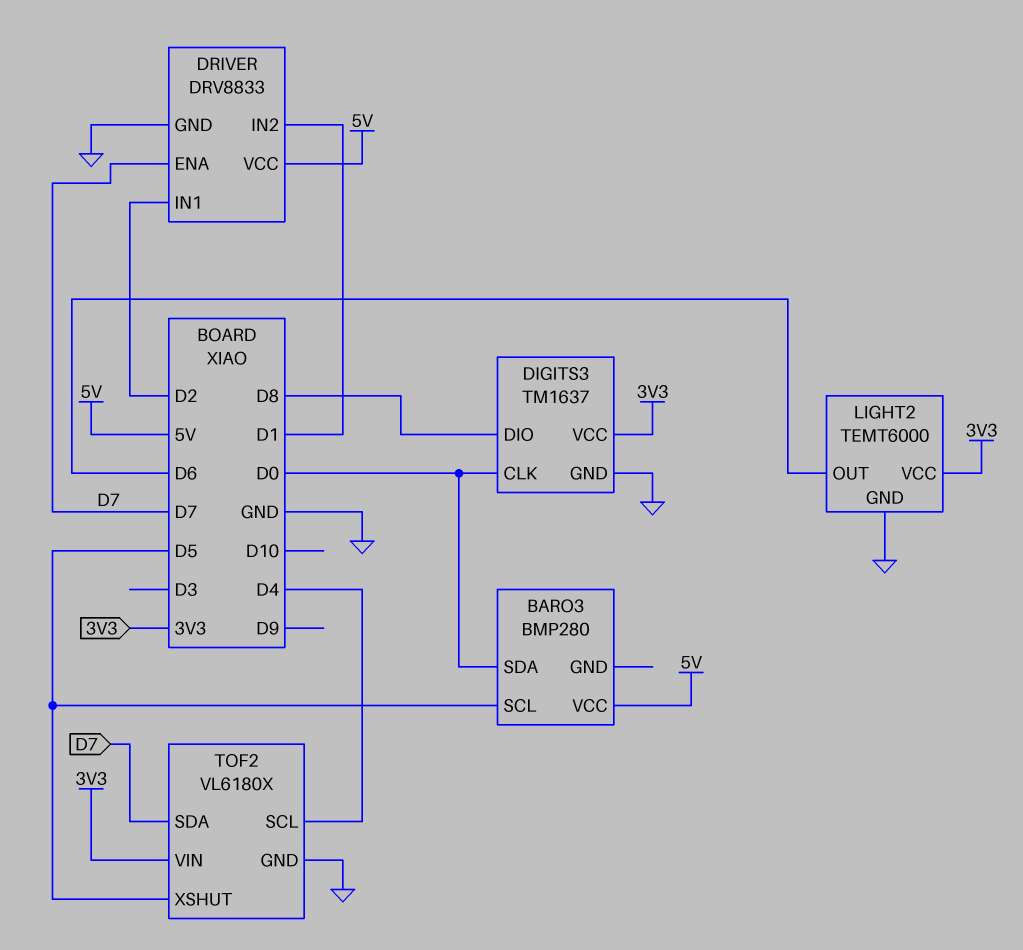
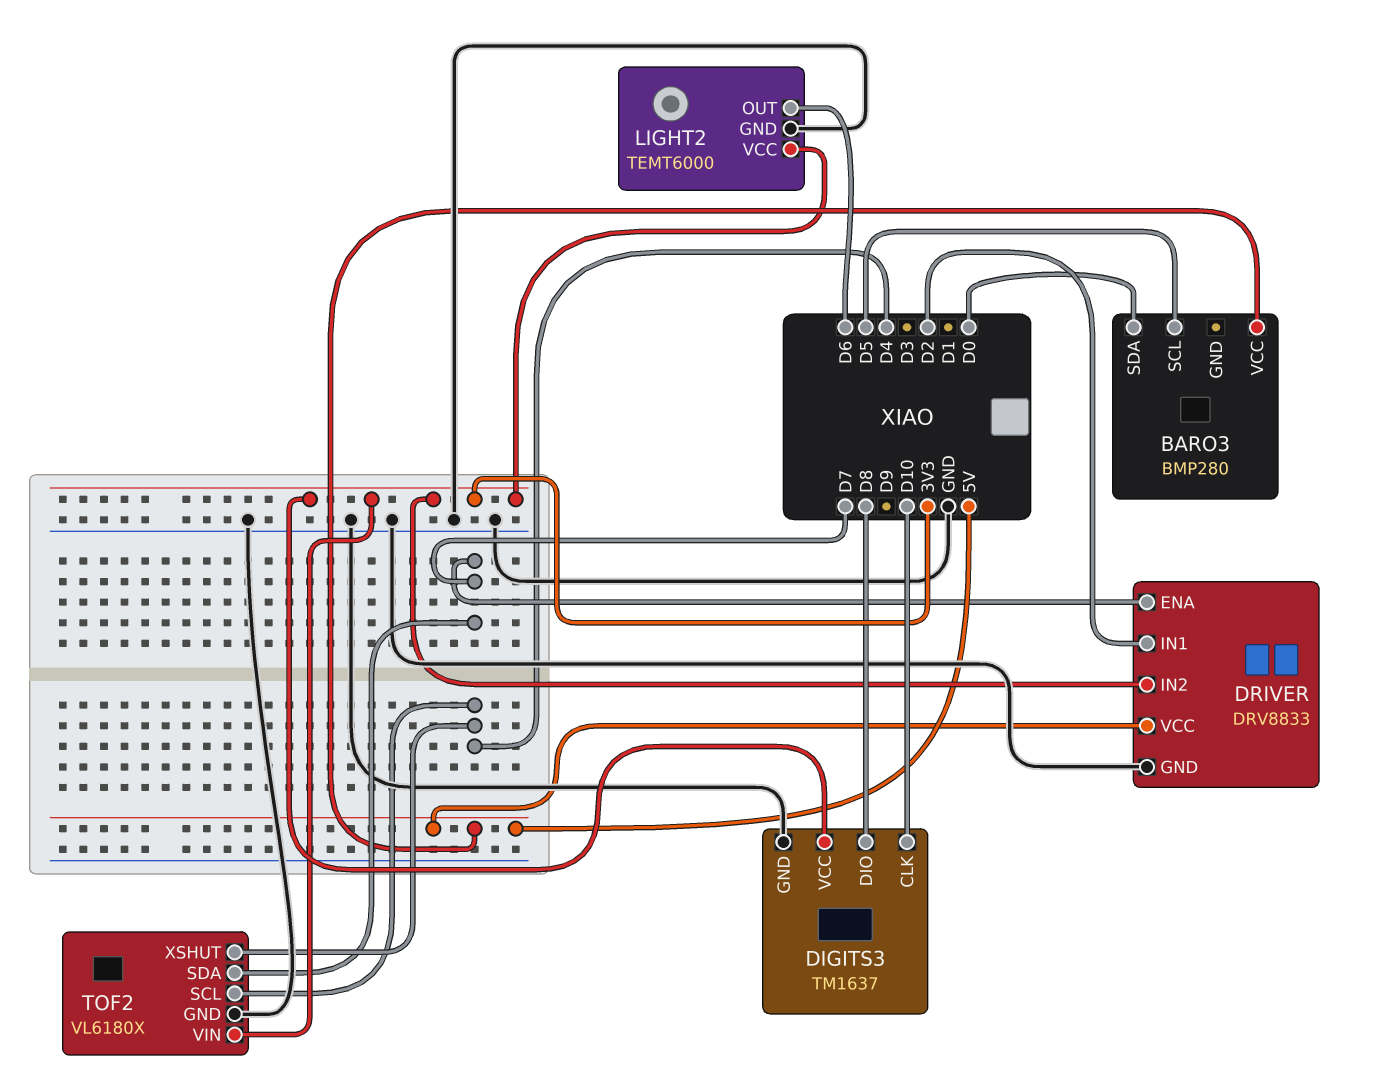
DIGITS3 pin CLK: D0 -> D10
DRIVER pin IN2: D1 -> 3V3
TOF2 pin XSHUT: D5 -> D4

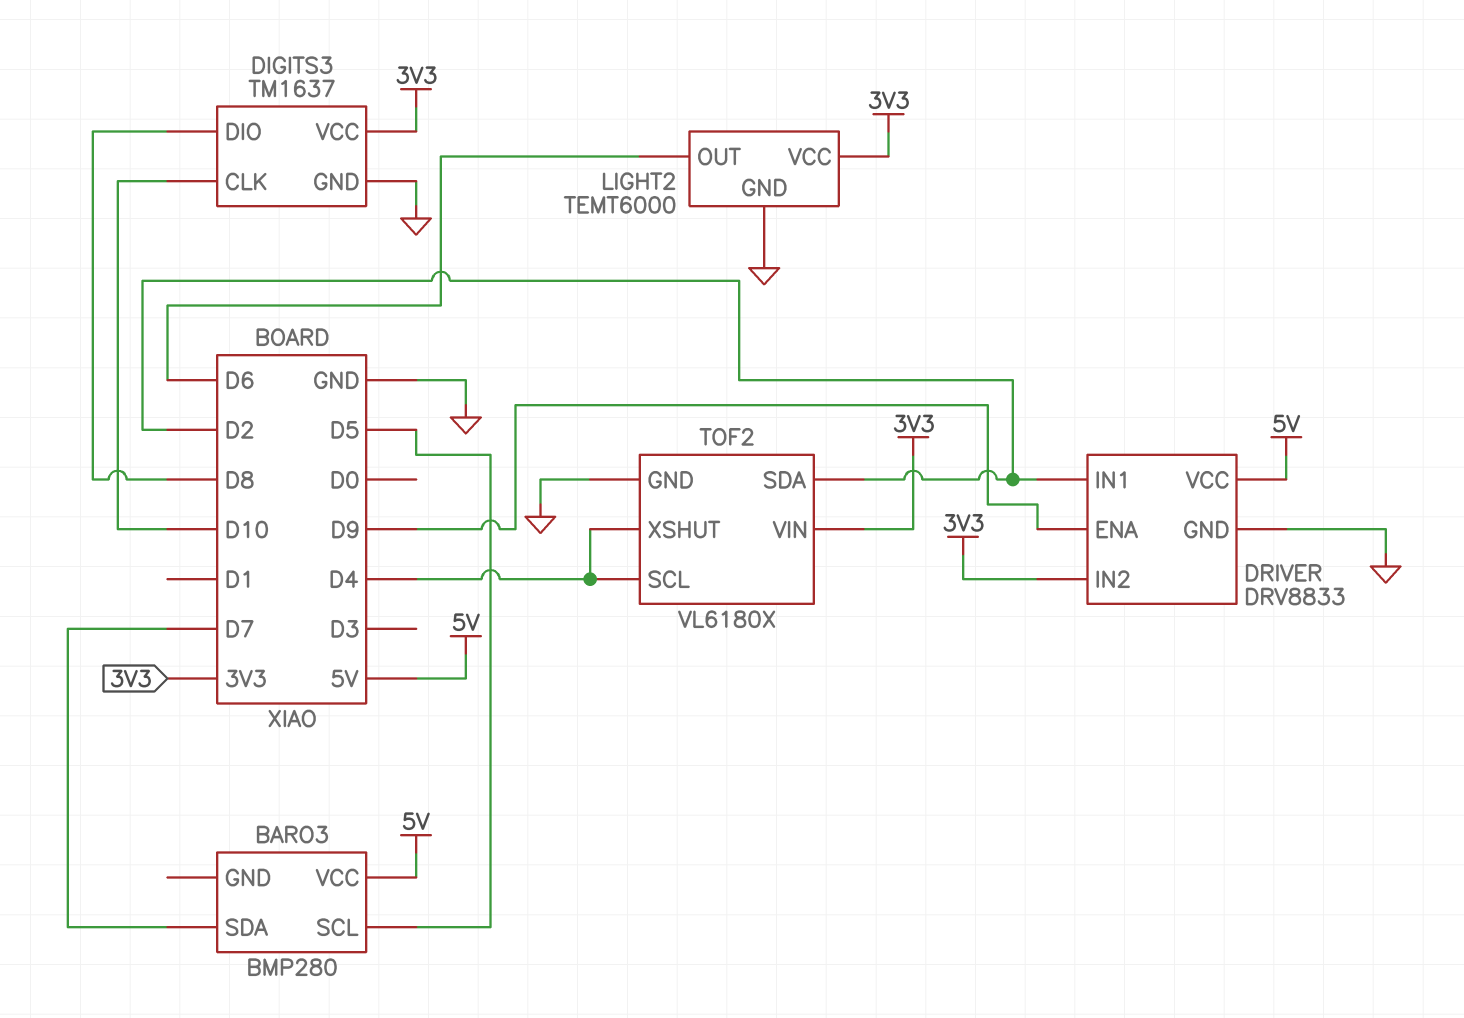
BARO3 pin SDA: D0 -> D7
DRIVER pin ENA: D7 -> D9
TOF2 pin SDA: D7 -> D2

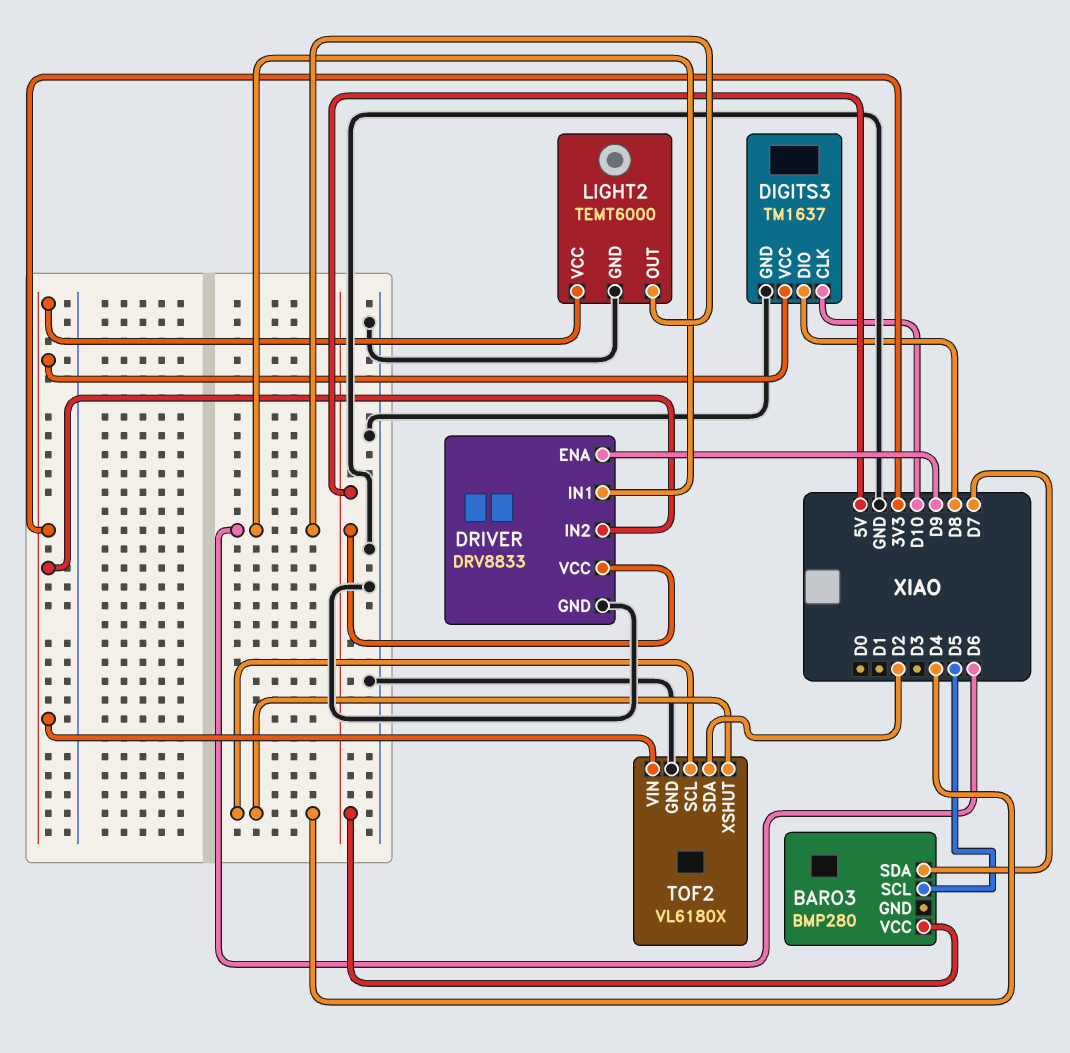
DRIVER pin IN1: D2 -> D6

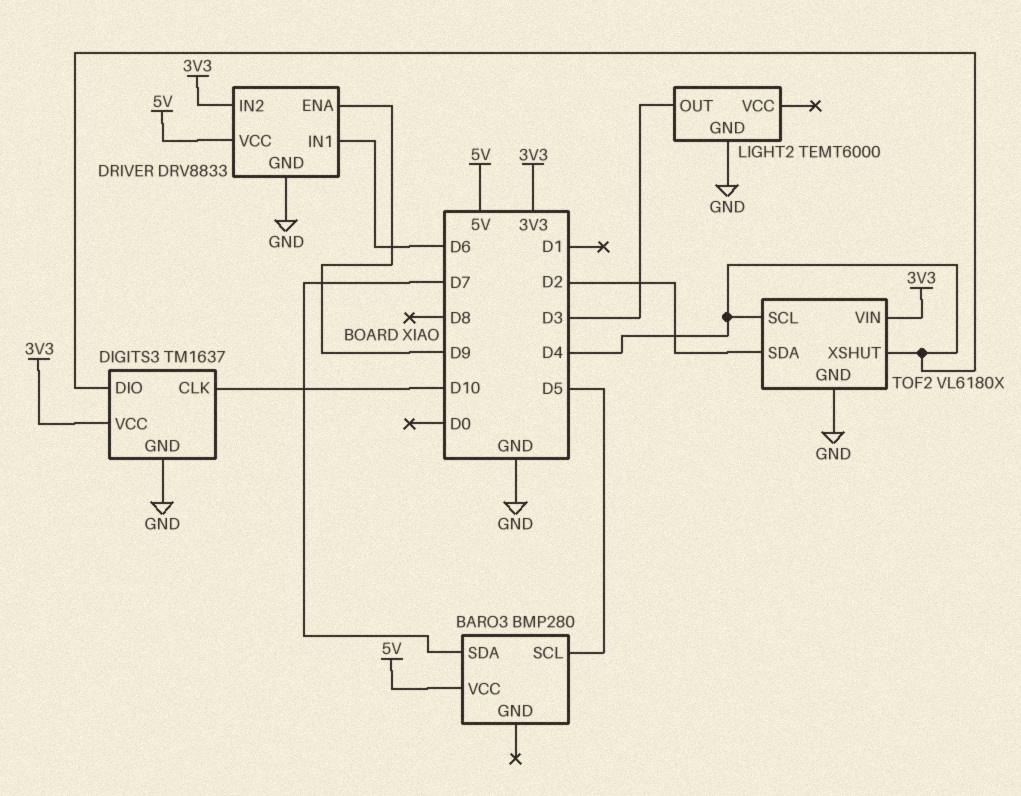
DIGITS3 pin DIO: D8 -> D4
LIGHT2 pin OUT: D6 -> D3
LIGHT2 pin VCC: 3V3 -> none

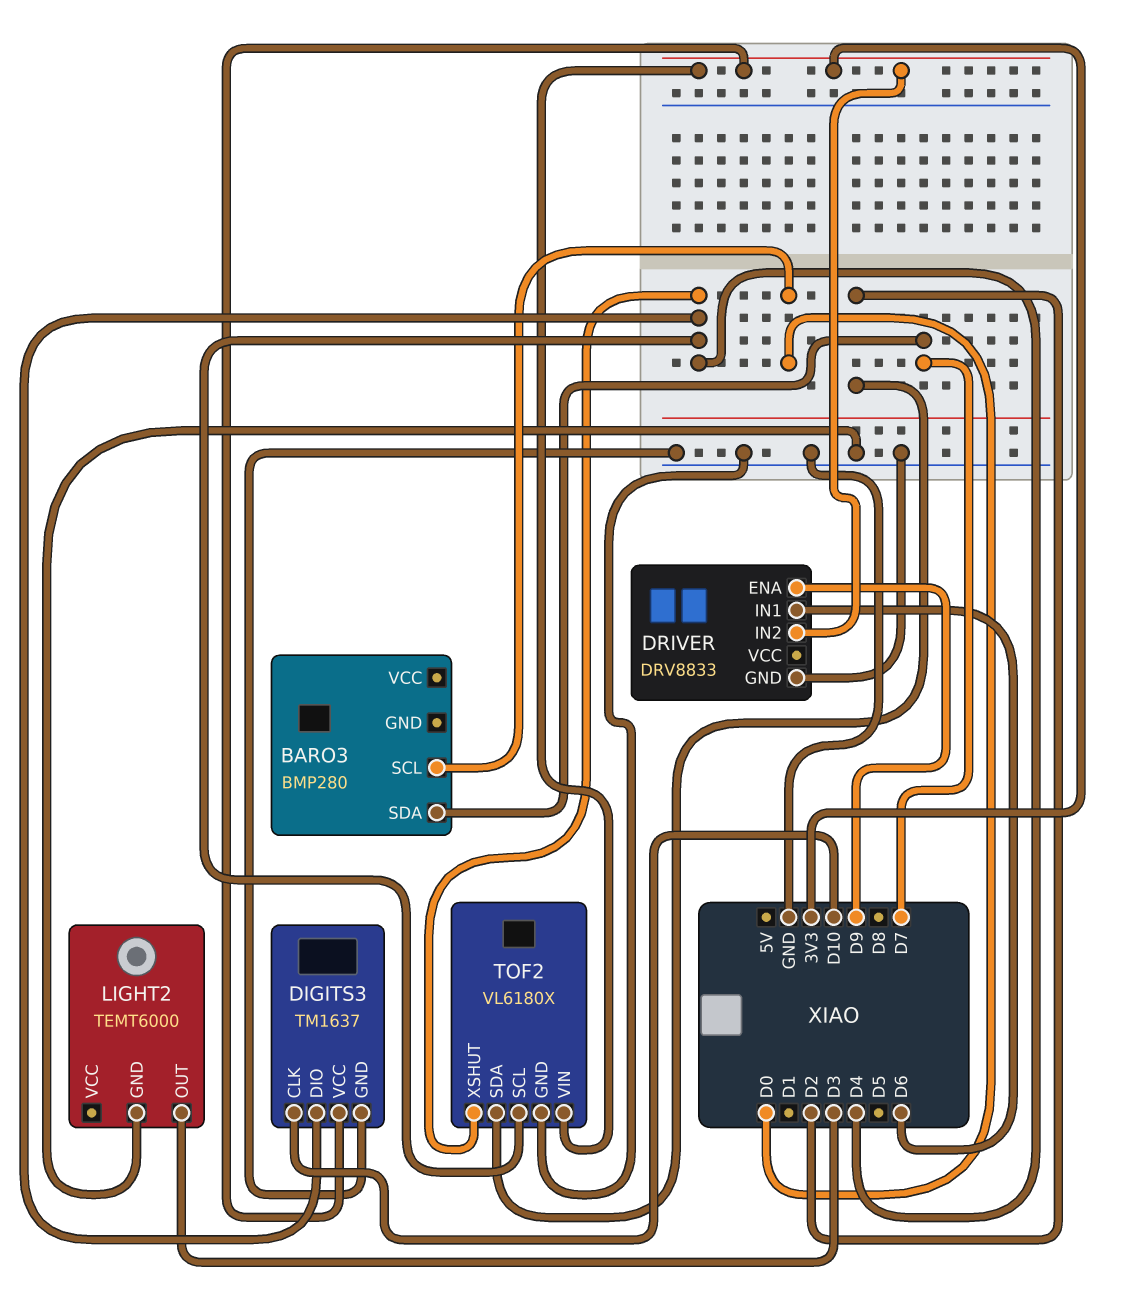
BARO3 pin SCL: D5 -> D0
BARO3 pin VCC: 5V -> none
DRIVER pin VCC: 5V -> none

